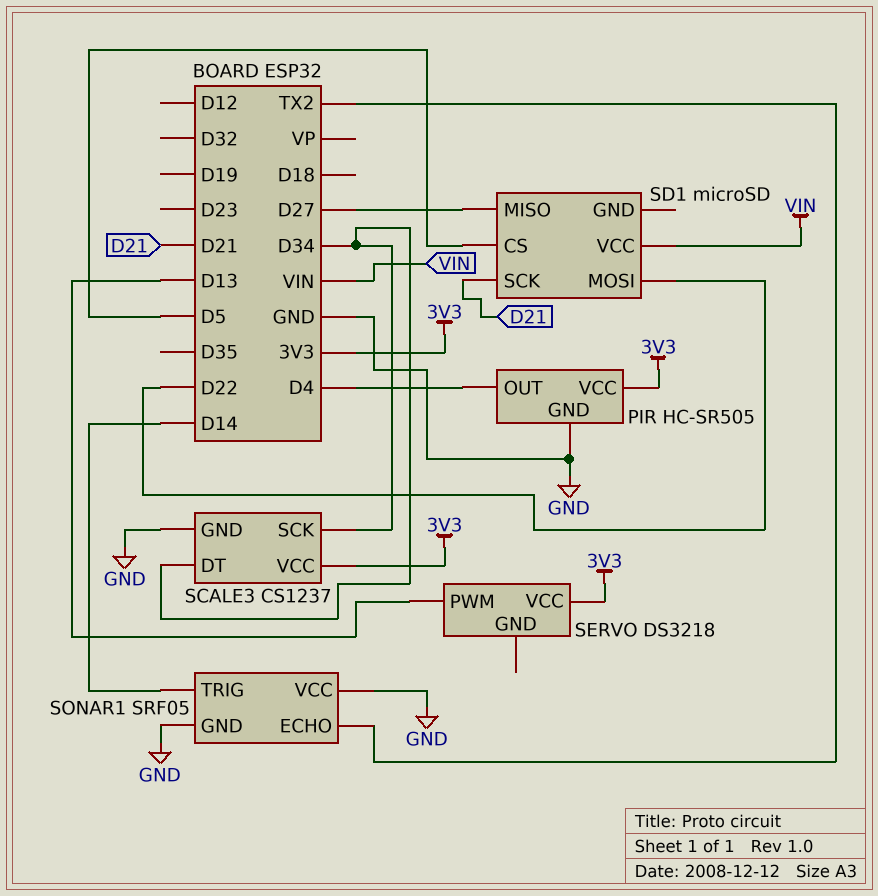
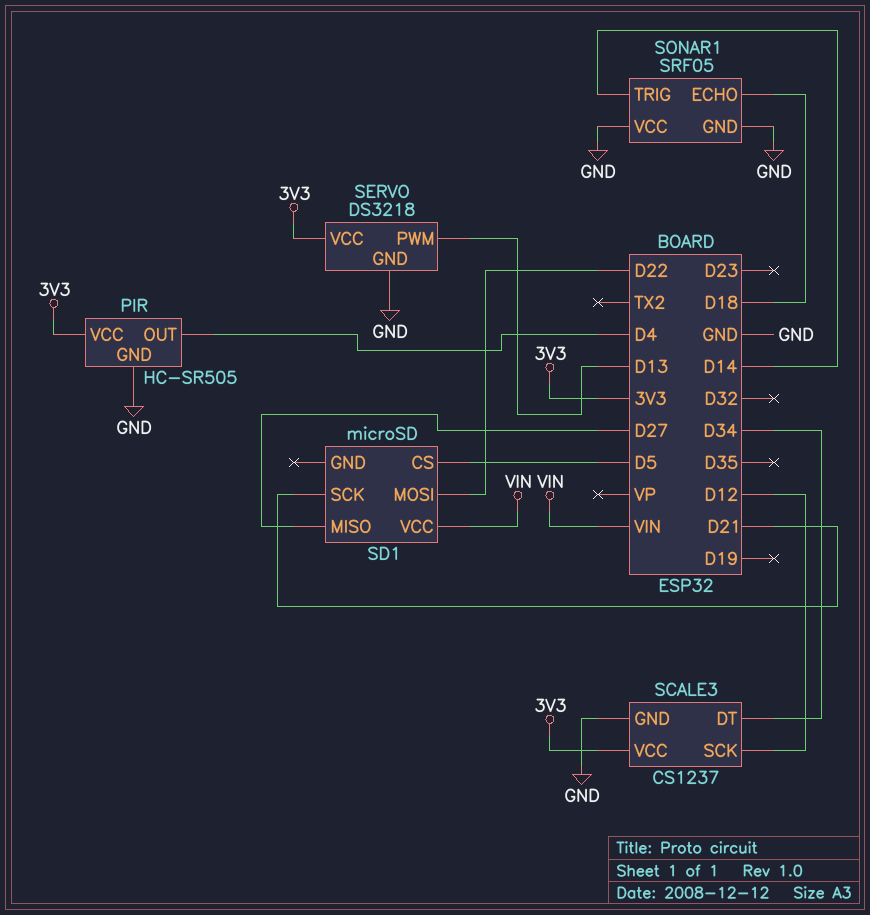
SCALE3 pin SCK: D34 -> D12
SERVO pin GND: none -> GND
SONAR1 pin ECHO: TX2 -> D18

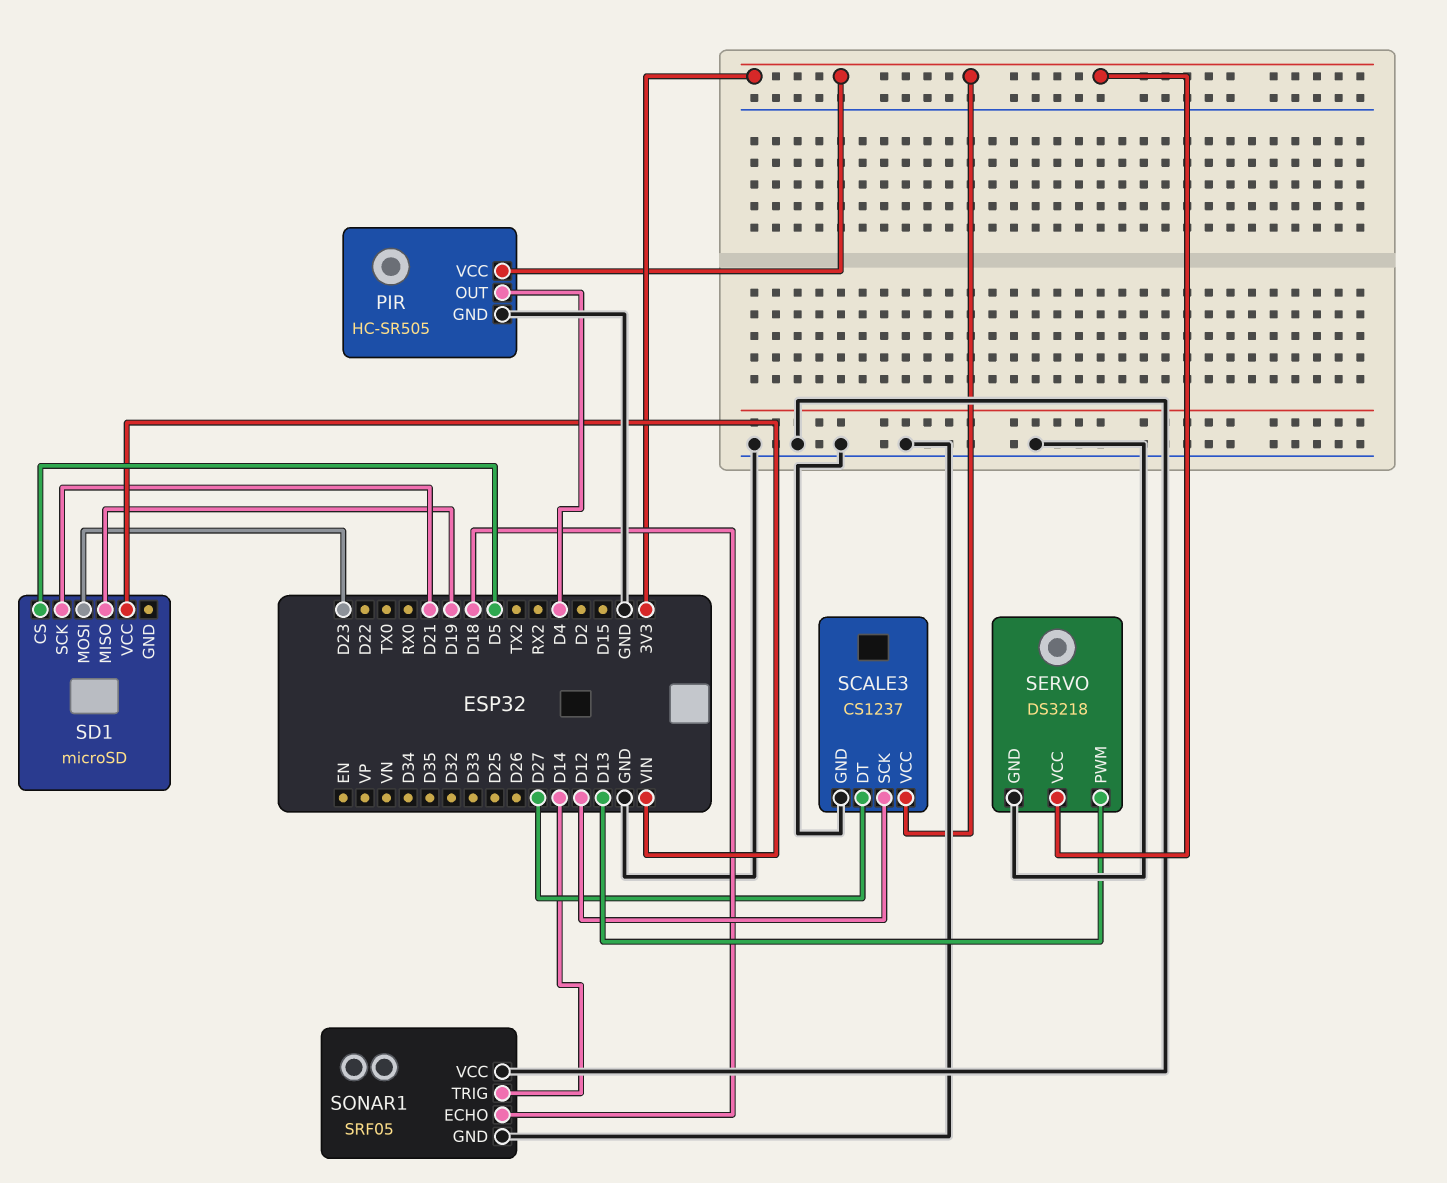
SCALE3 pin DT: D34 -> D27
SD1 pin MISO: D27 -> D19
SD1 pin MOSI: D22 -> D23

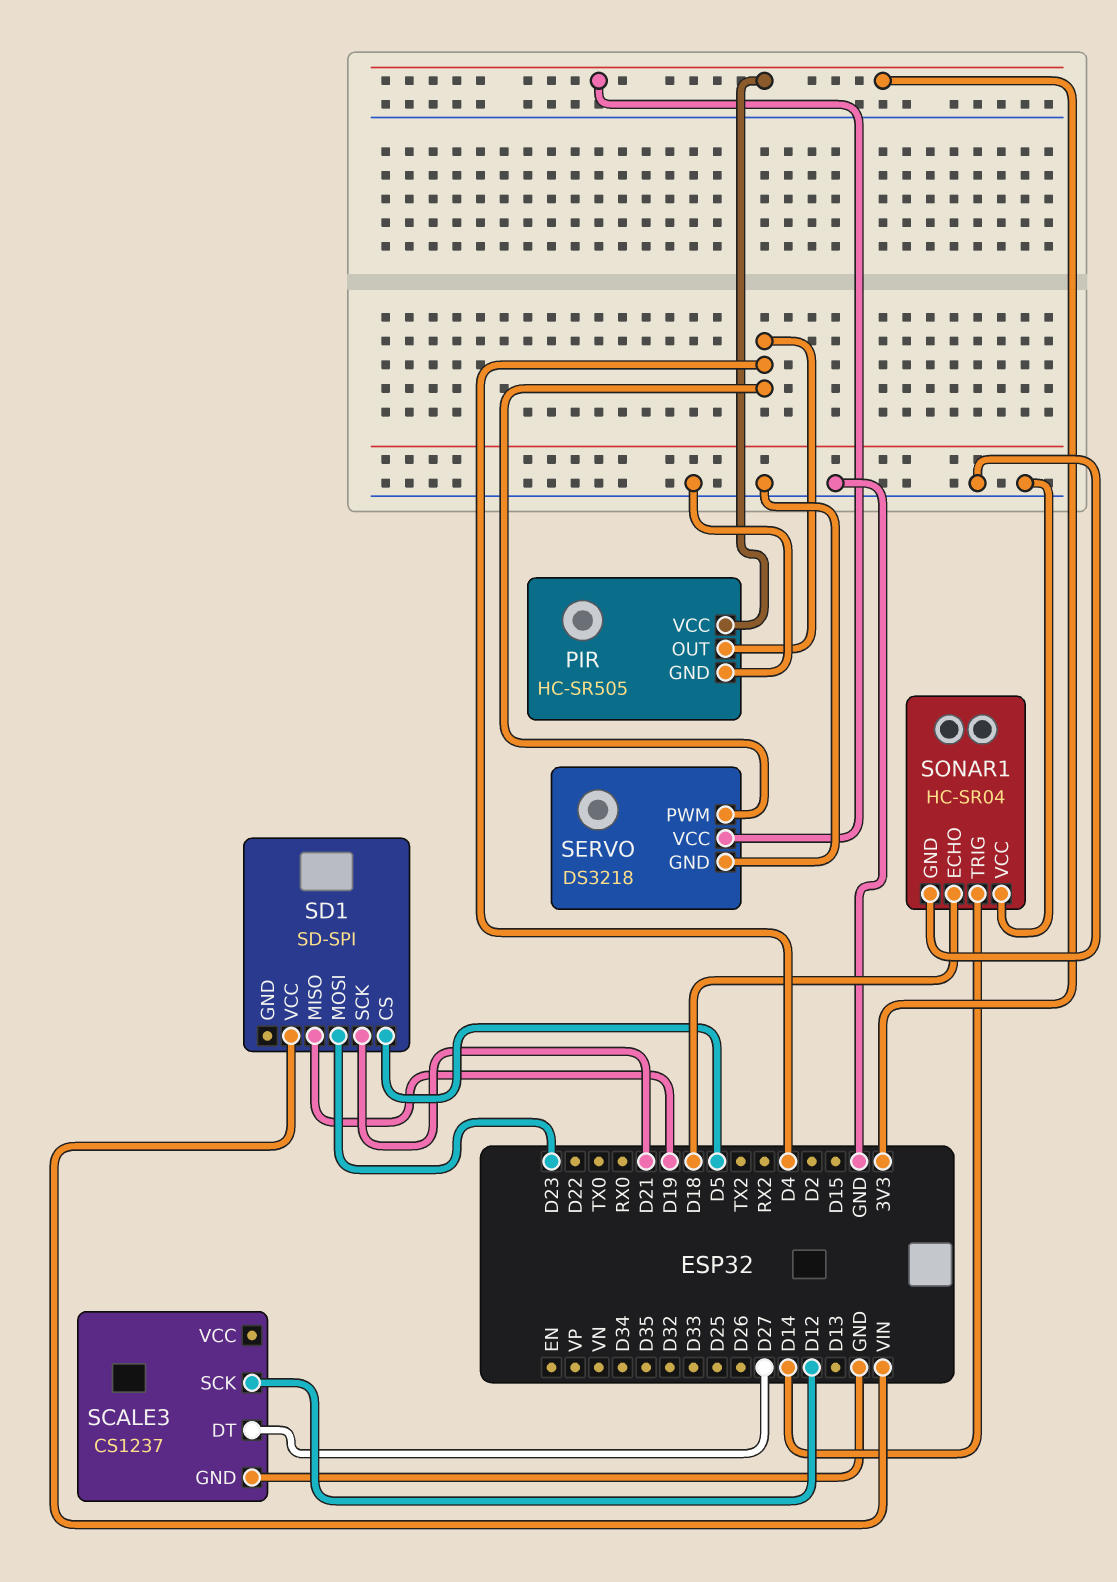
SCALE3 pin VCC: 3V3 -> none
SD1: microSD -> SD-SPI
SERVO pin PWM: D13 -> D4
SONAR1: SRF05 -> HC-SR04

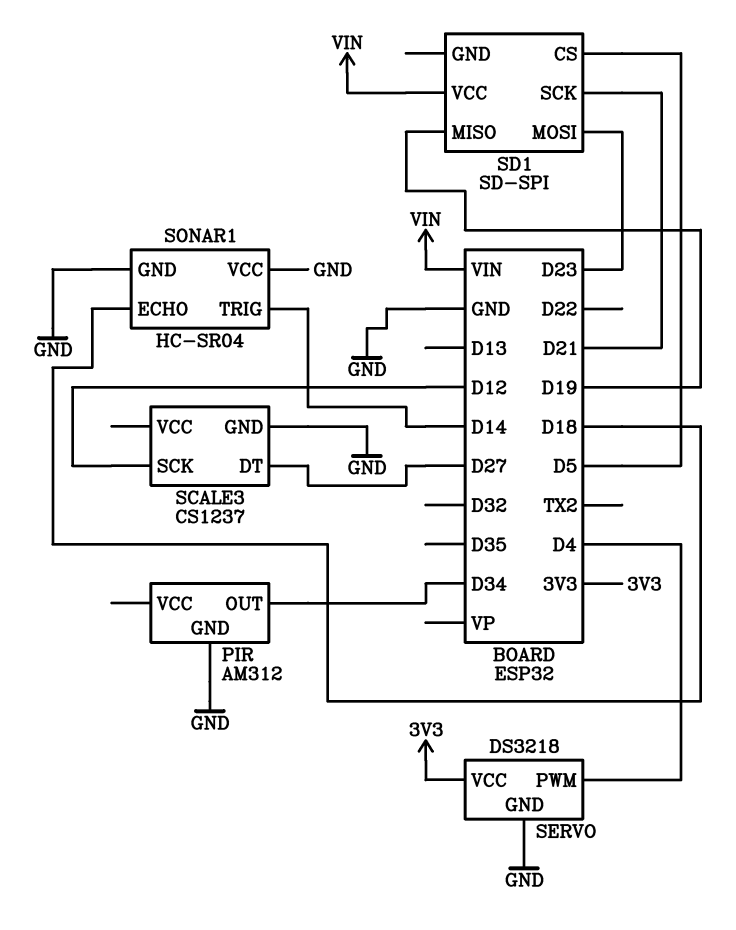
PIR: HC-SR505 -> AM312
PIR pin OUT: D4 -> D34
PIR pin VCC: 3V3 -> none

